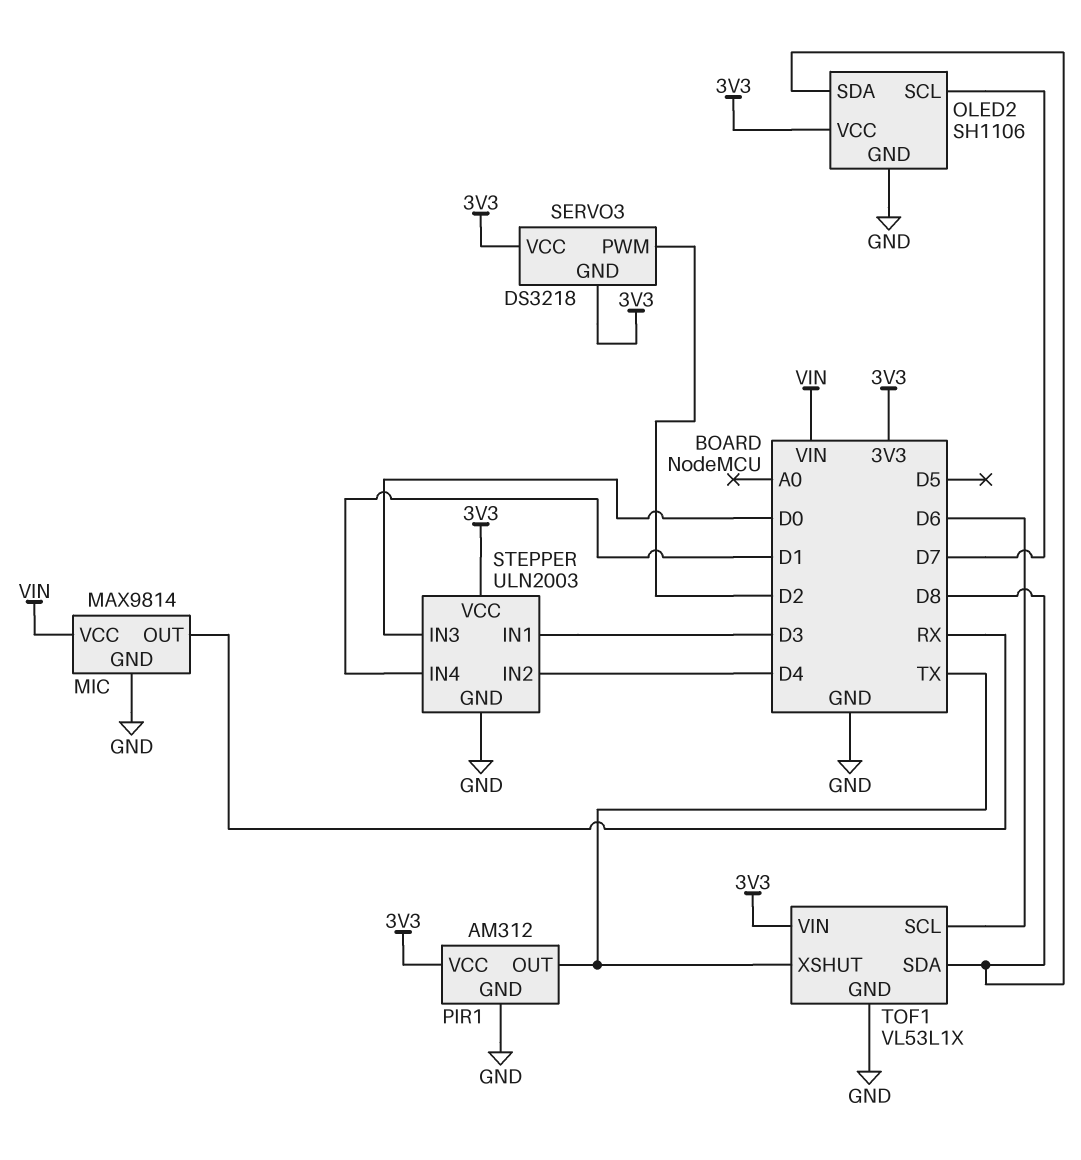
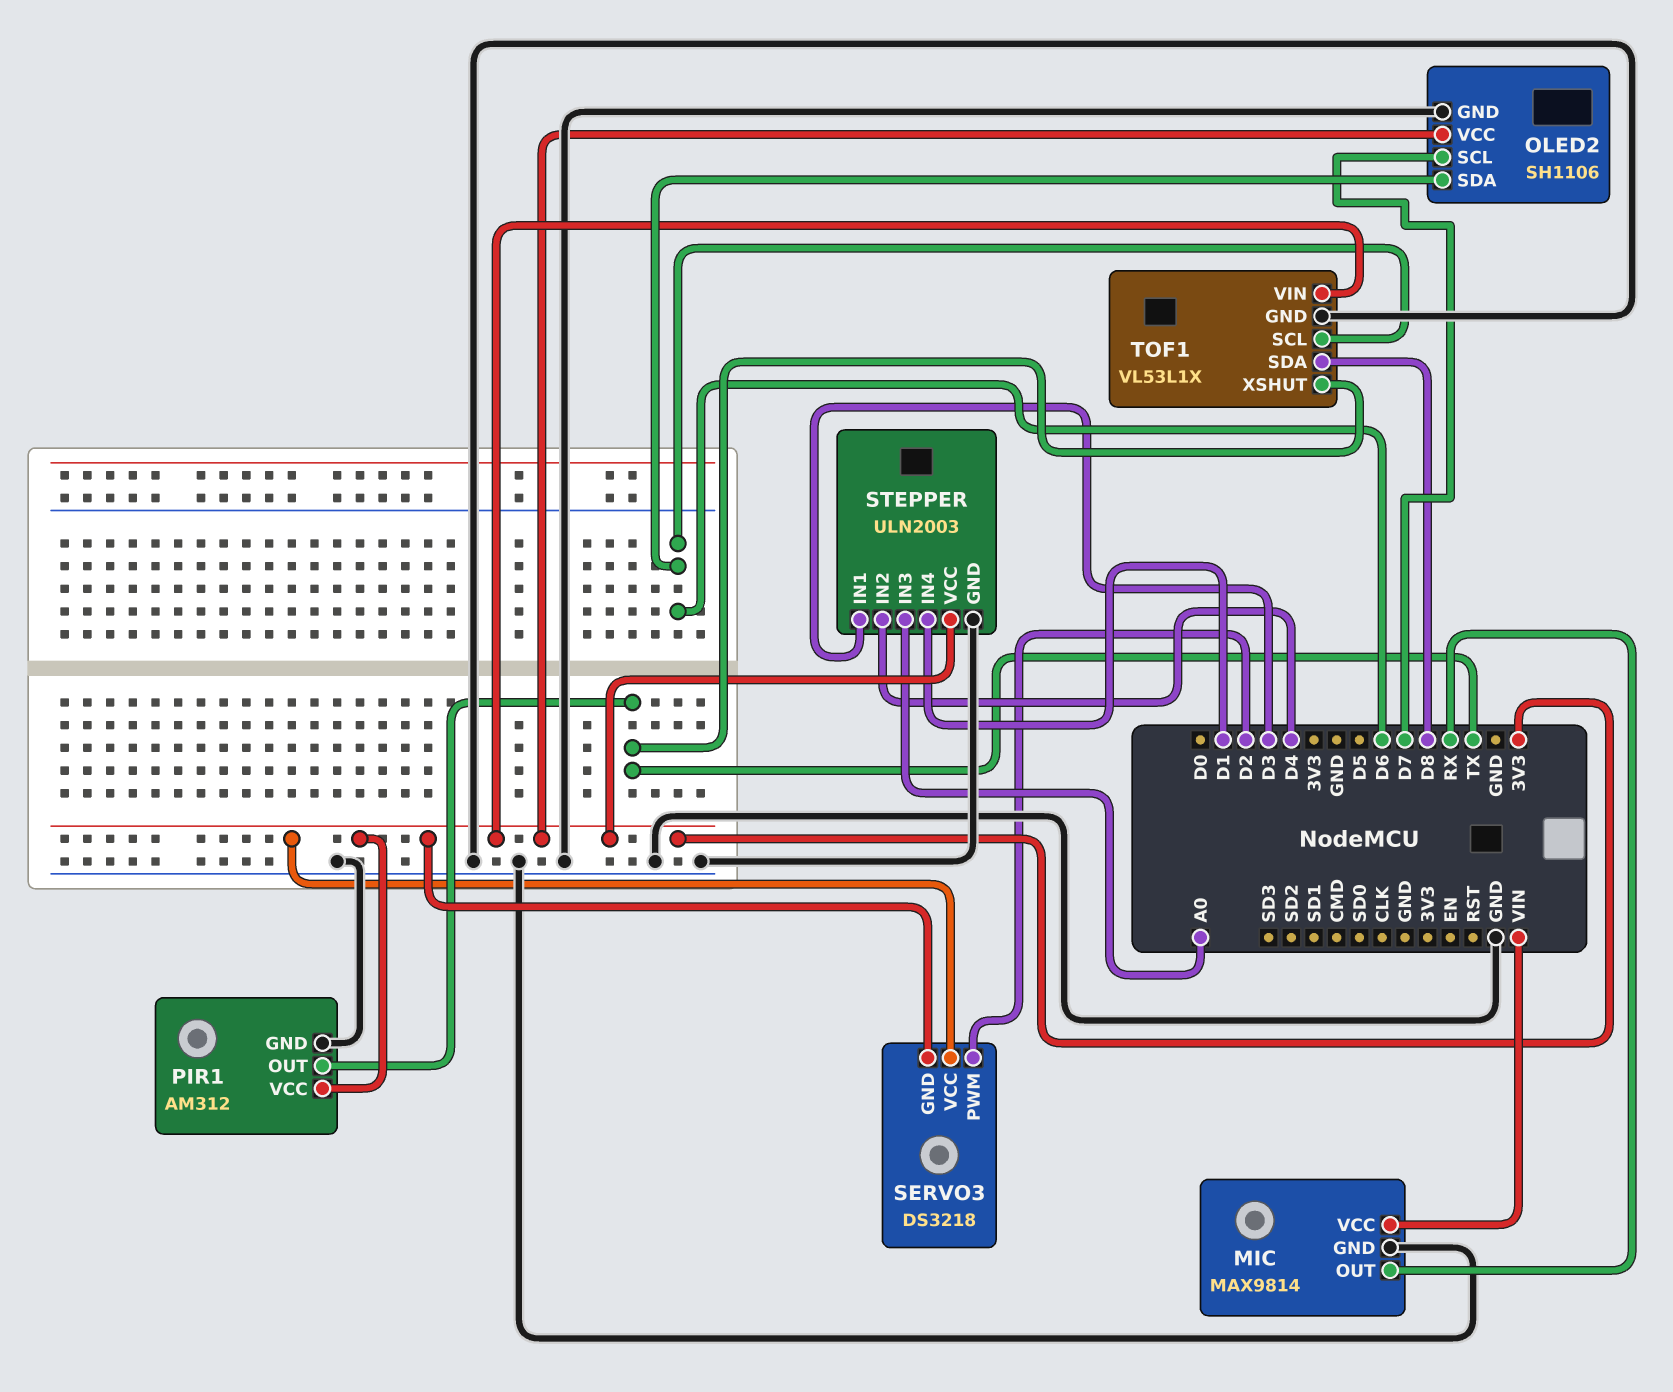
OLED2 pin SDA: D8 -> D6
STEPPER pin IN3: D0 -> A0

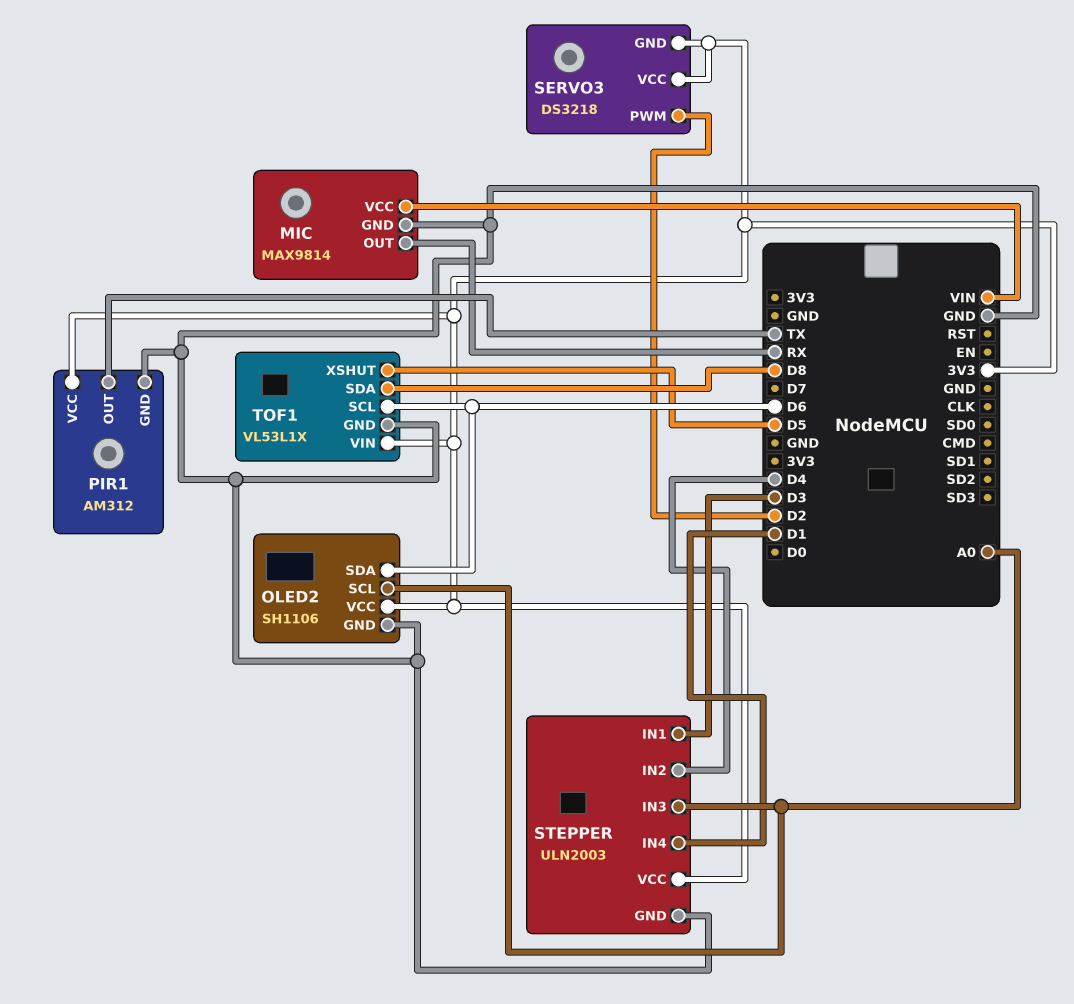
OLED2 pin SCL: D7 -> A0
TOF1 pin XSHUT: TX -> D5

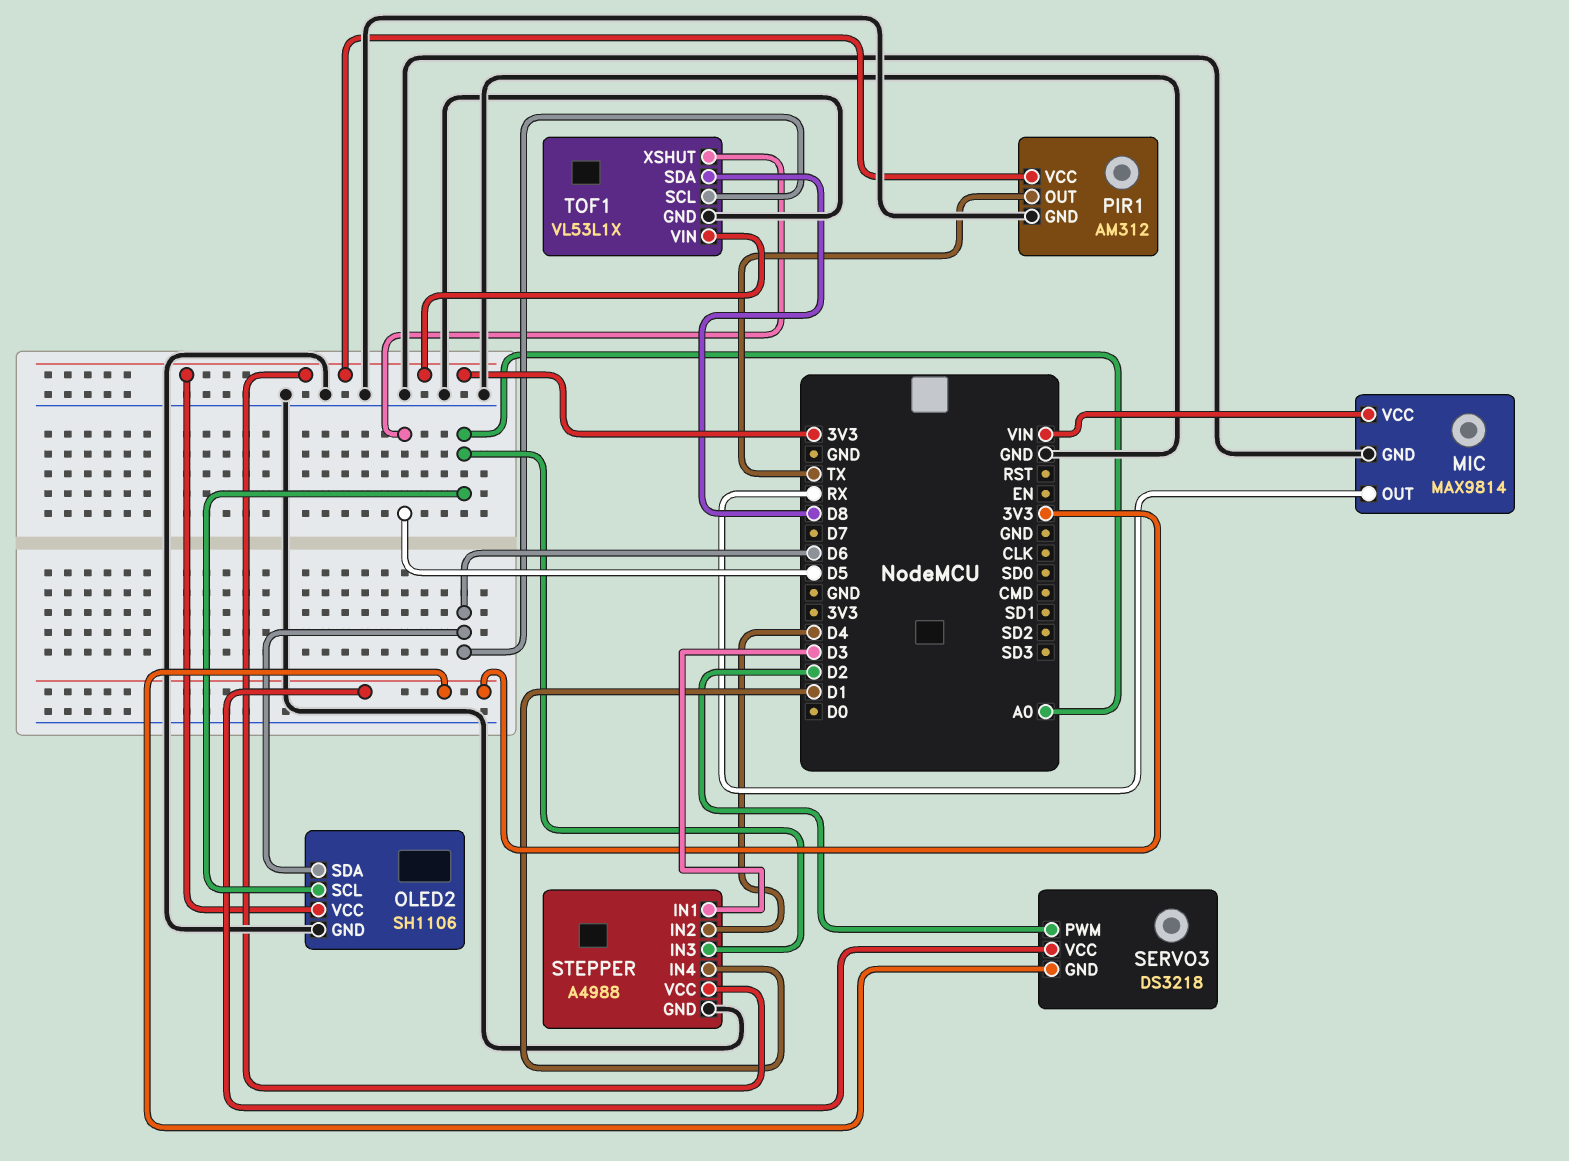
STEPPER: ULN2003 -> A4988

